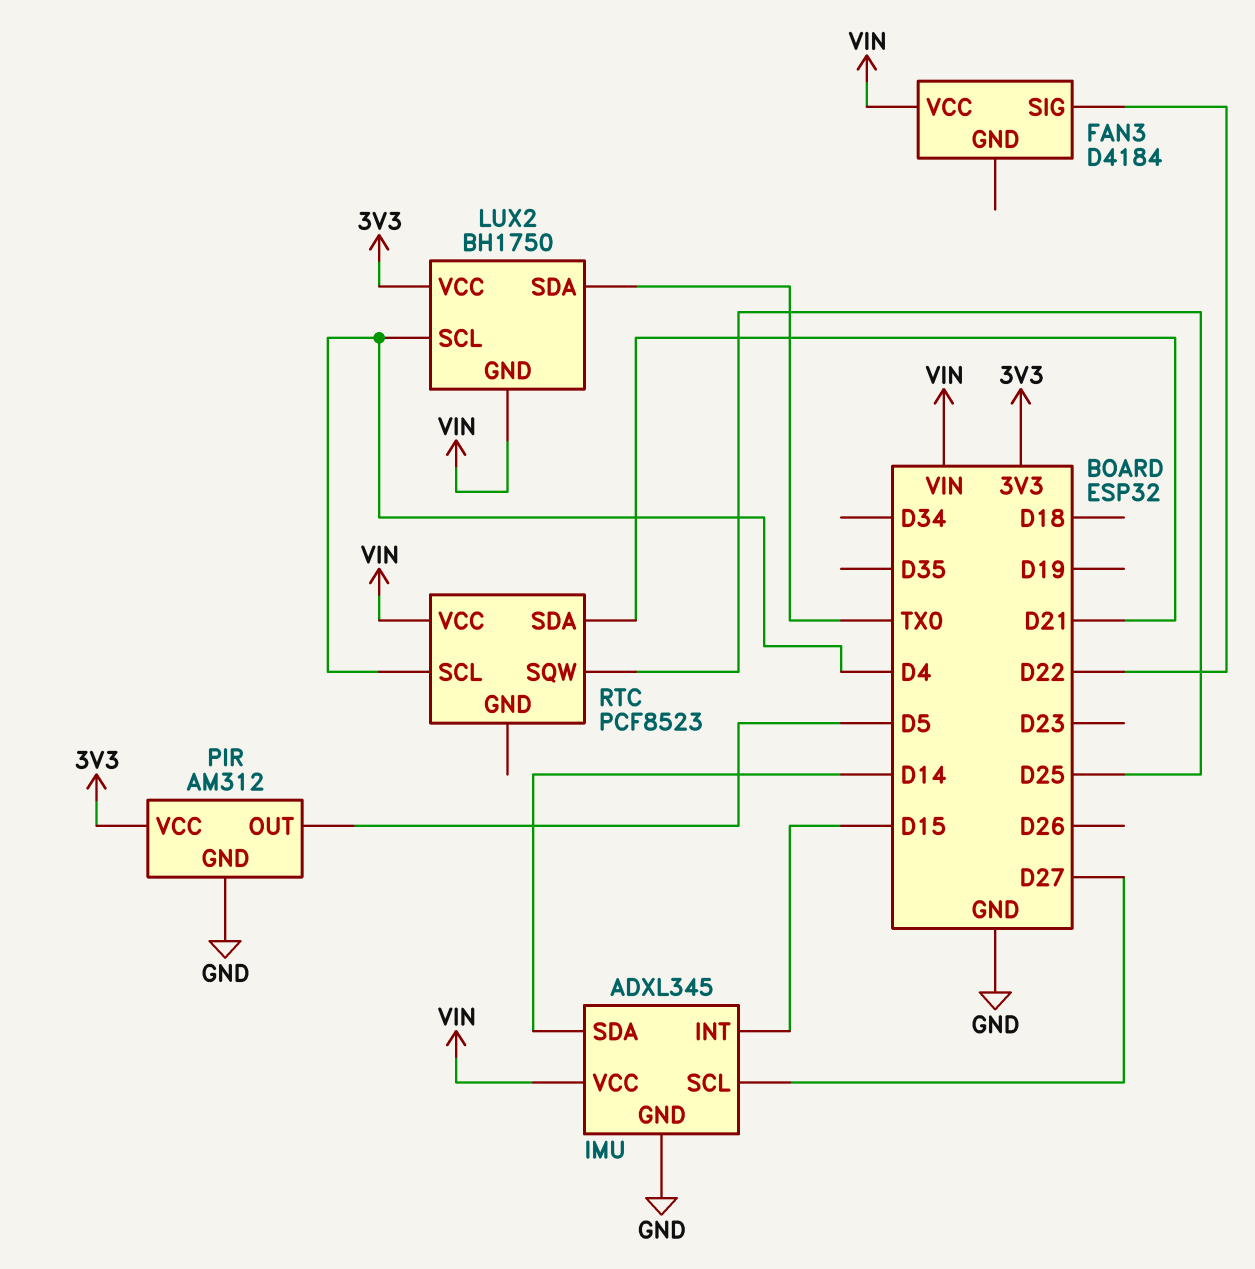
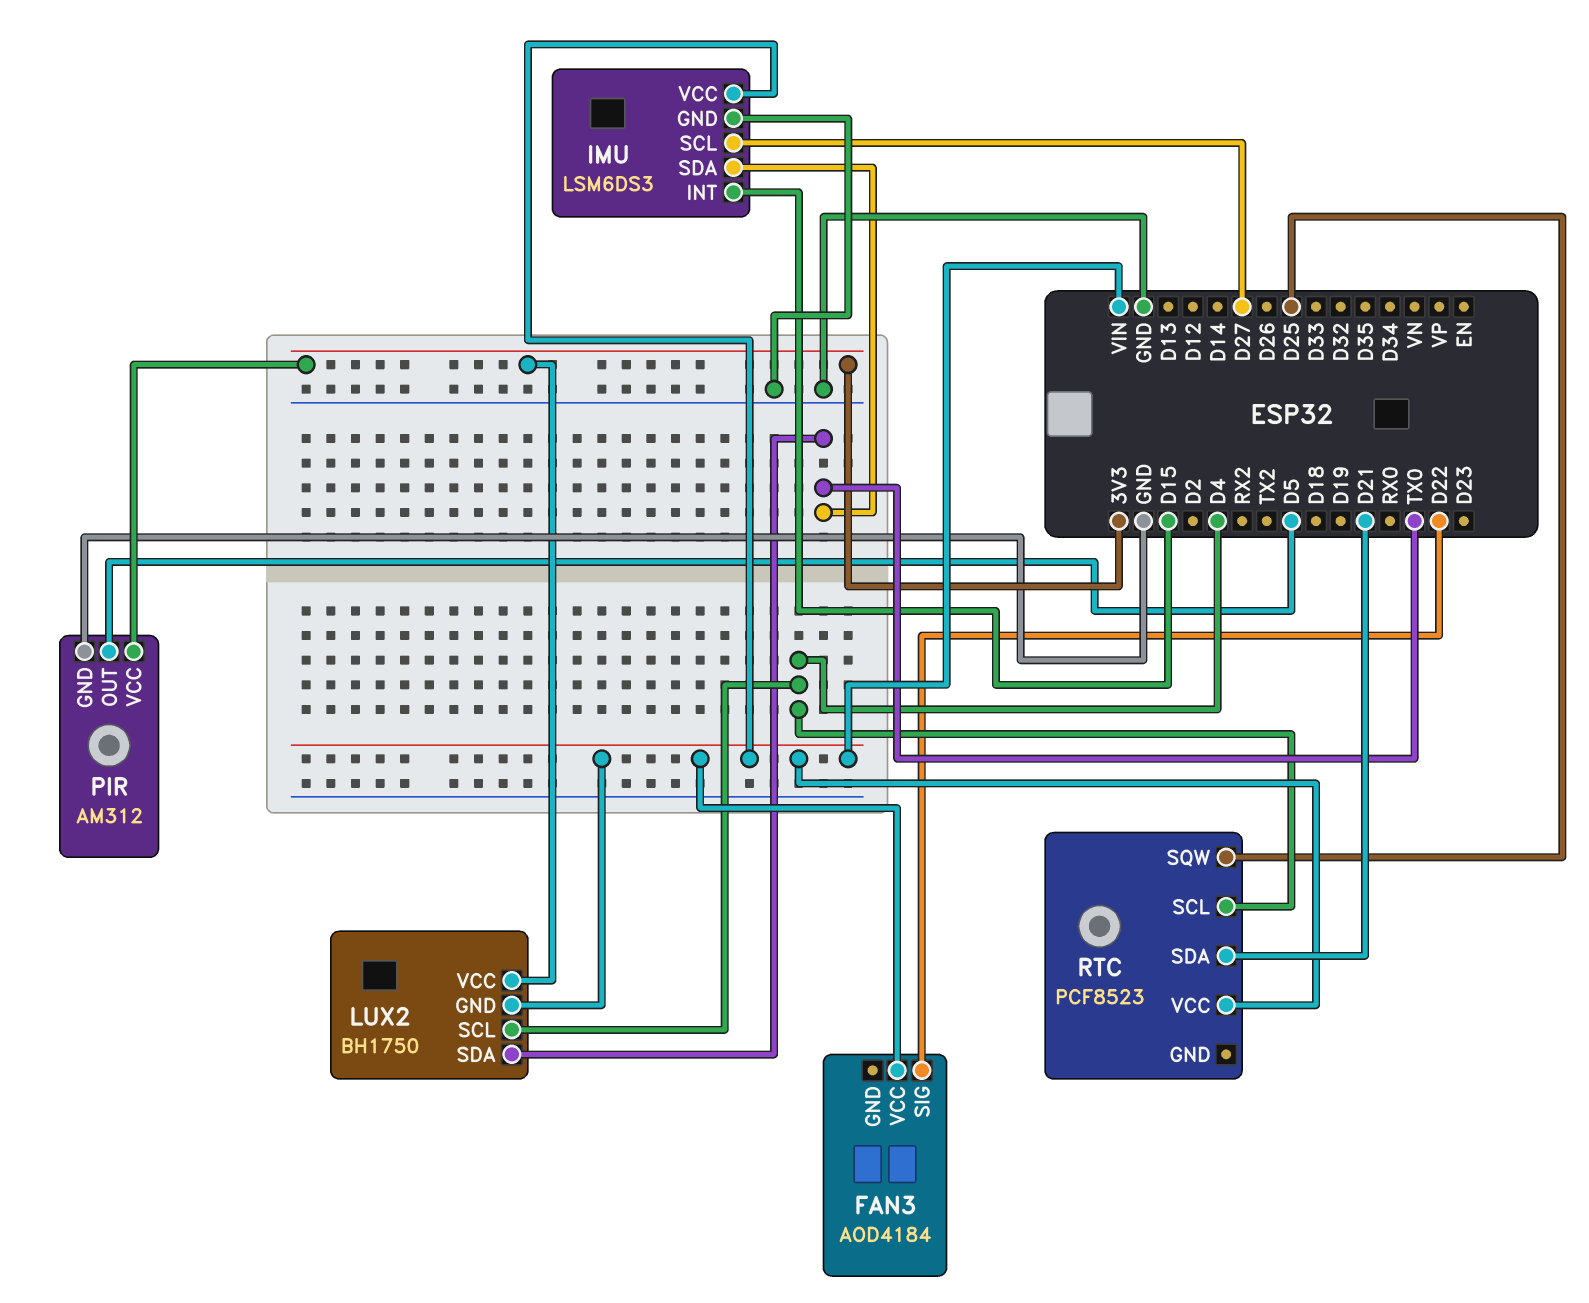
FAN3: D4184 -> AOD4184
IMU: ADXL345 -> LSM6DS3
IMU pin SDA: D14 -> TX0

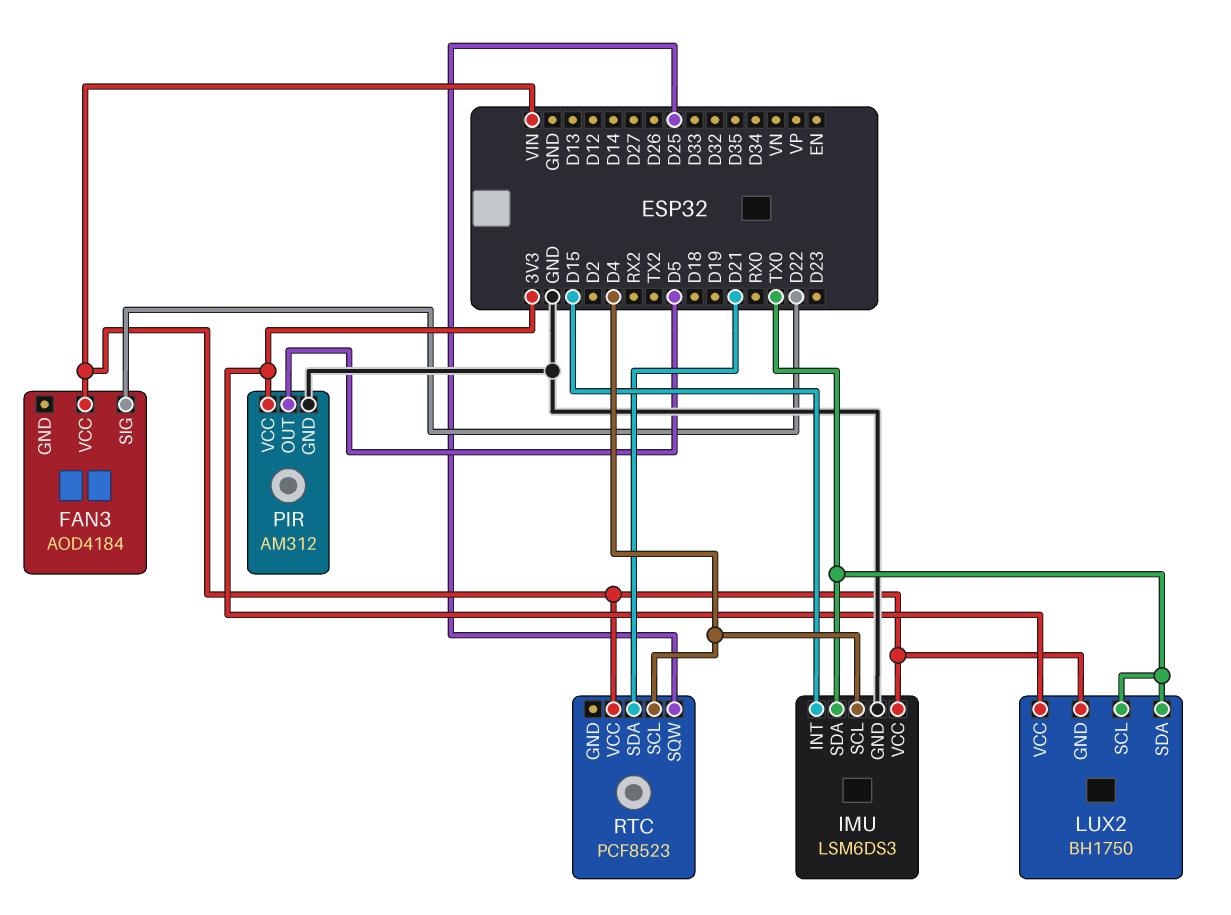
IMU pin SCL: D27 -> D4
LUX2 pin SCL: D4 -> TX0

